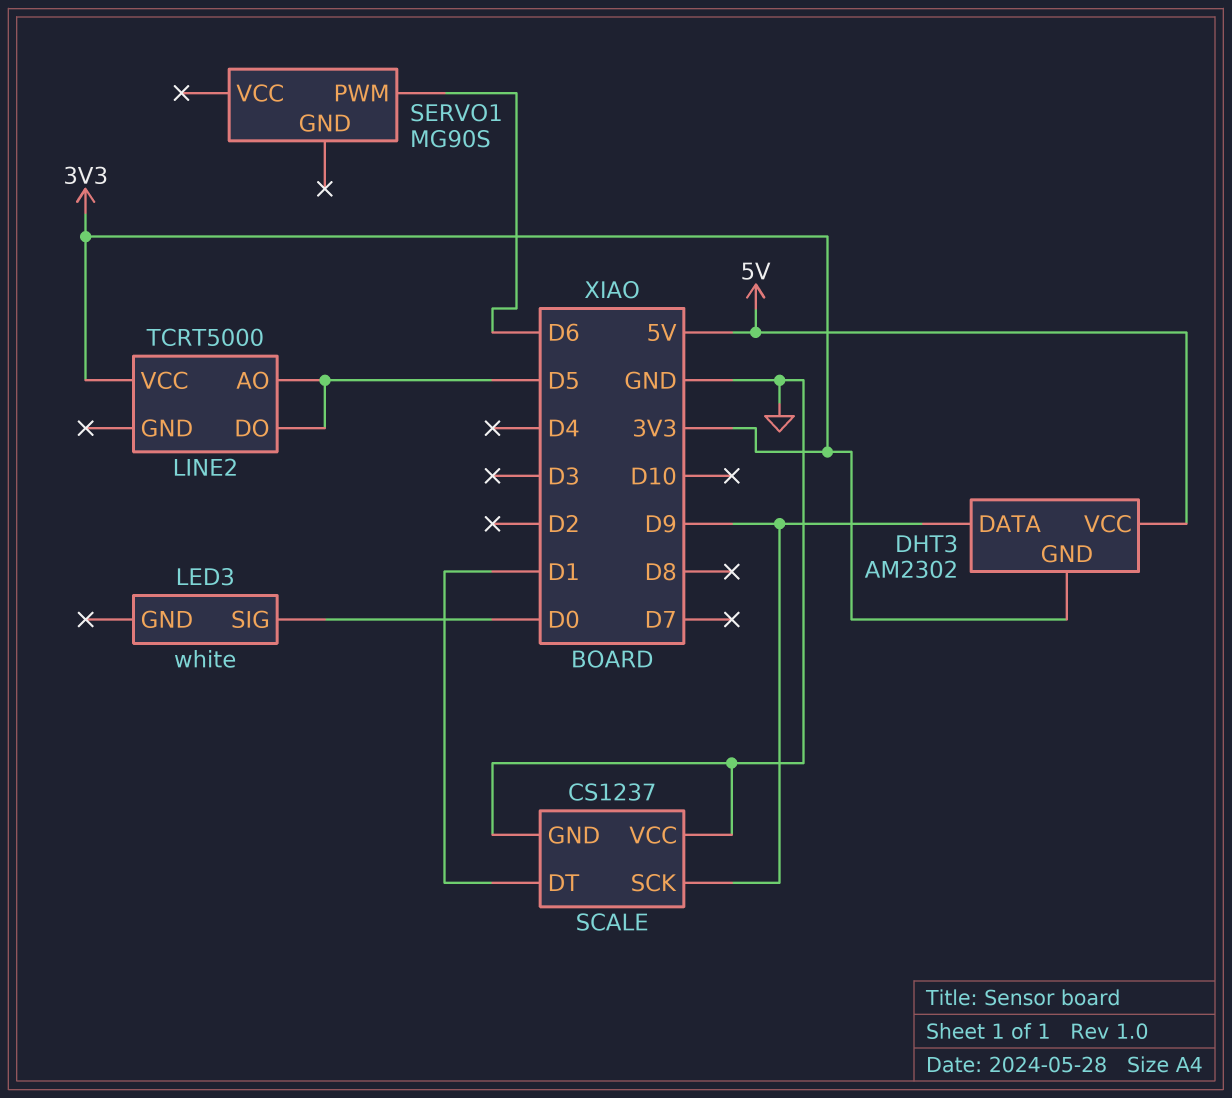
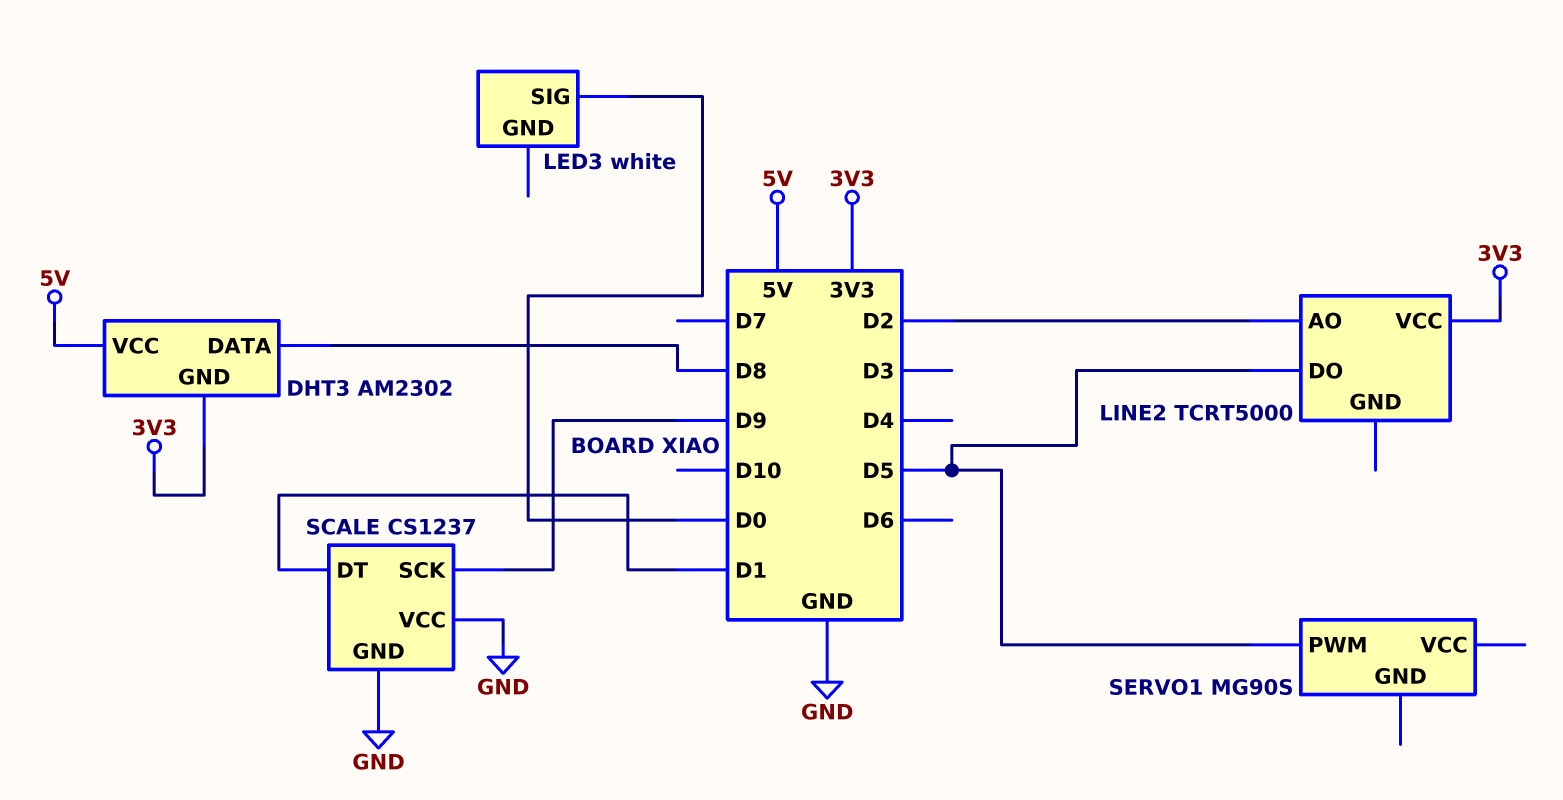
DHT3 pin DATA: D9 -> D8
LINE2 pin AO: D5 -> D2
SERVO1 pin PWM: D6 -> D5

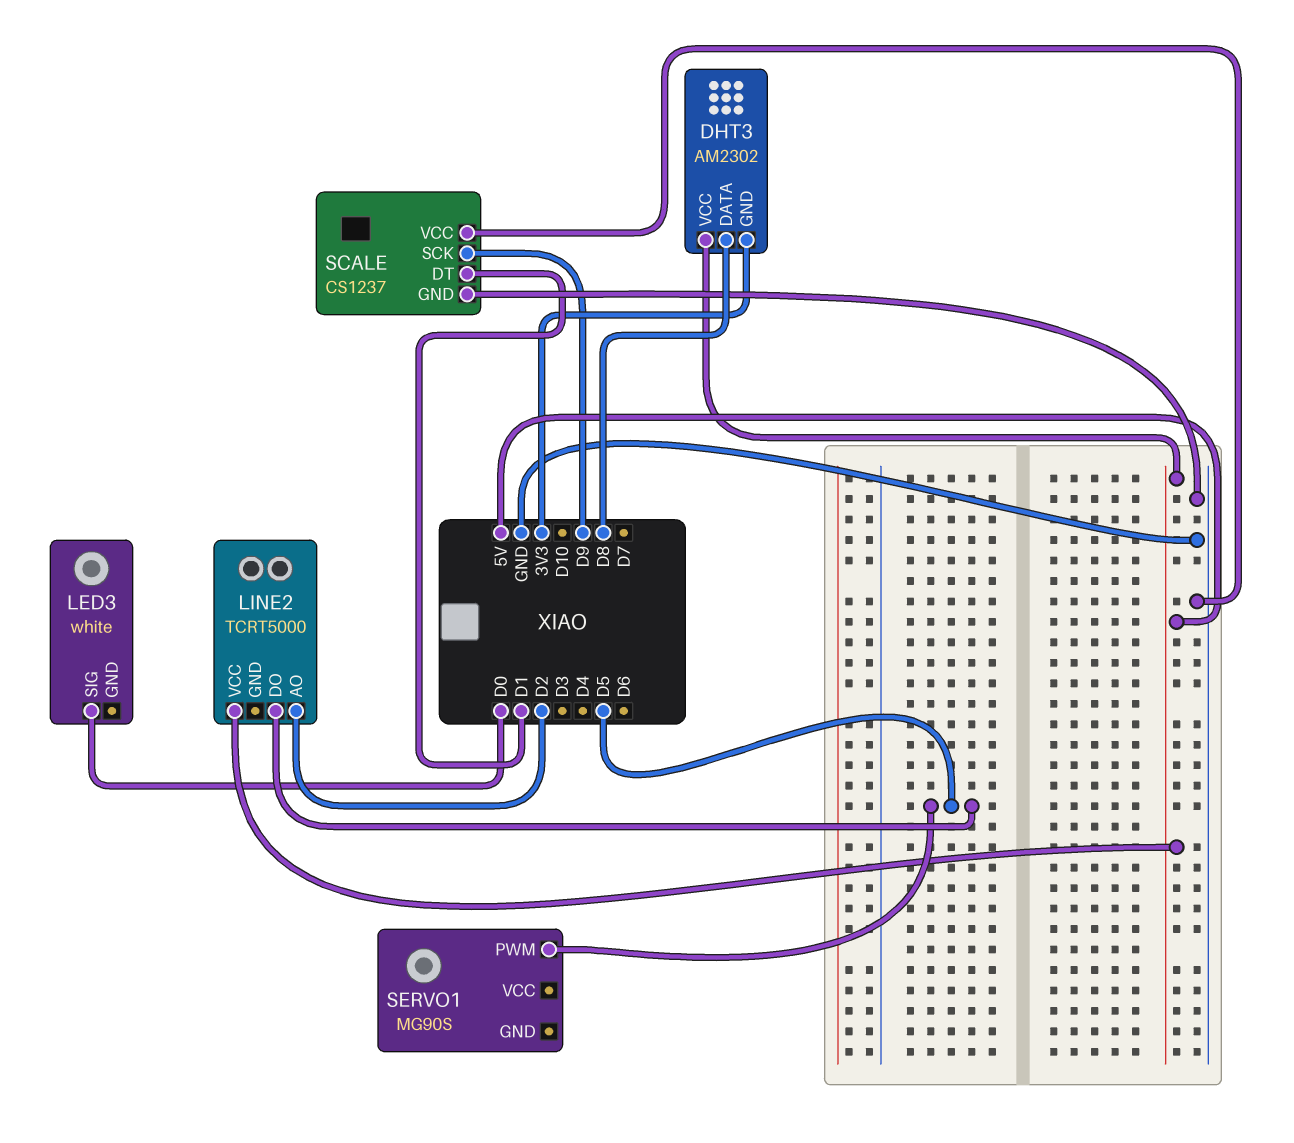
LINE2 pin VCC: 3V3 -> 5V

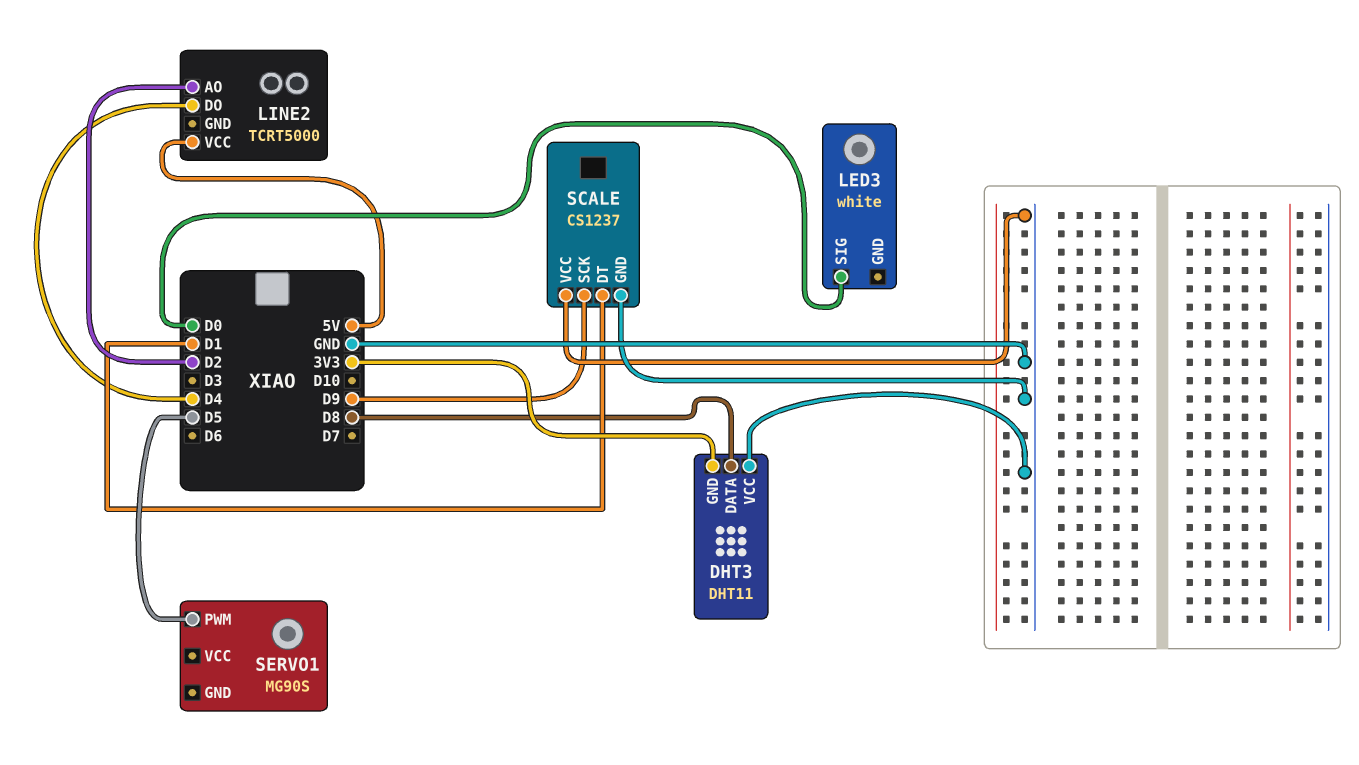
DHT3: AM2302 -> DHT11
DHT3 pin VCC: 5V -> GND
LINE2 pin DO: D5 -> D4

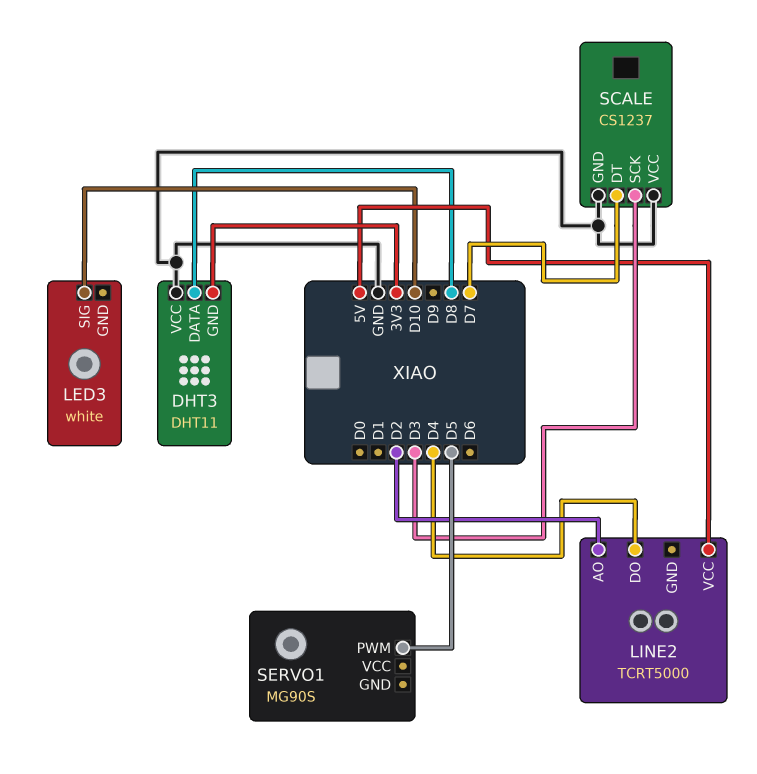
LED3 pin SIG: D0 -> D10
SCALE pin DT: D1 -> D7
SCALE pin SCK: D9 -> D3

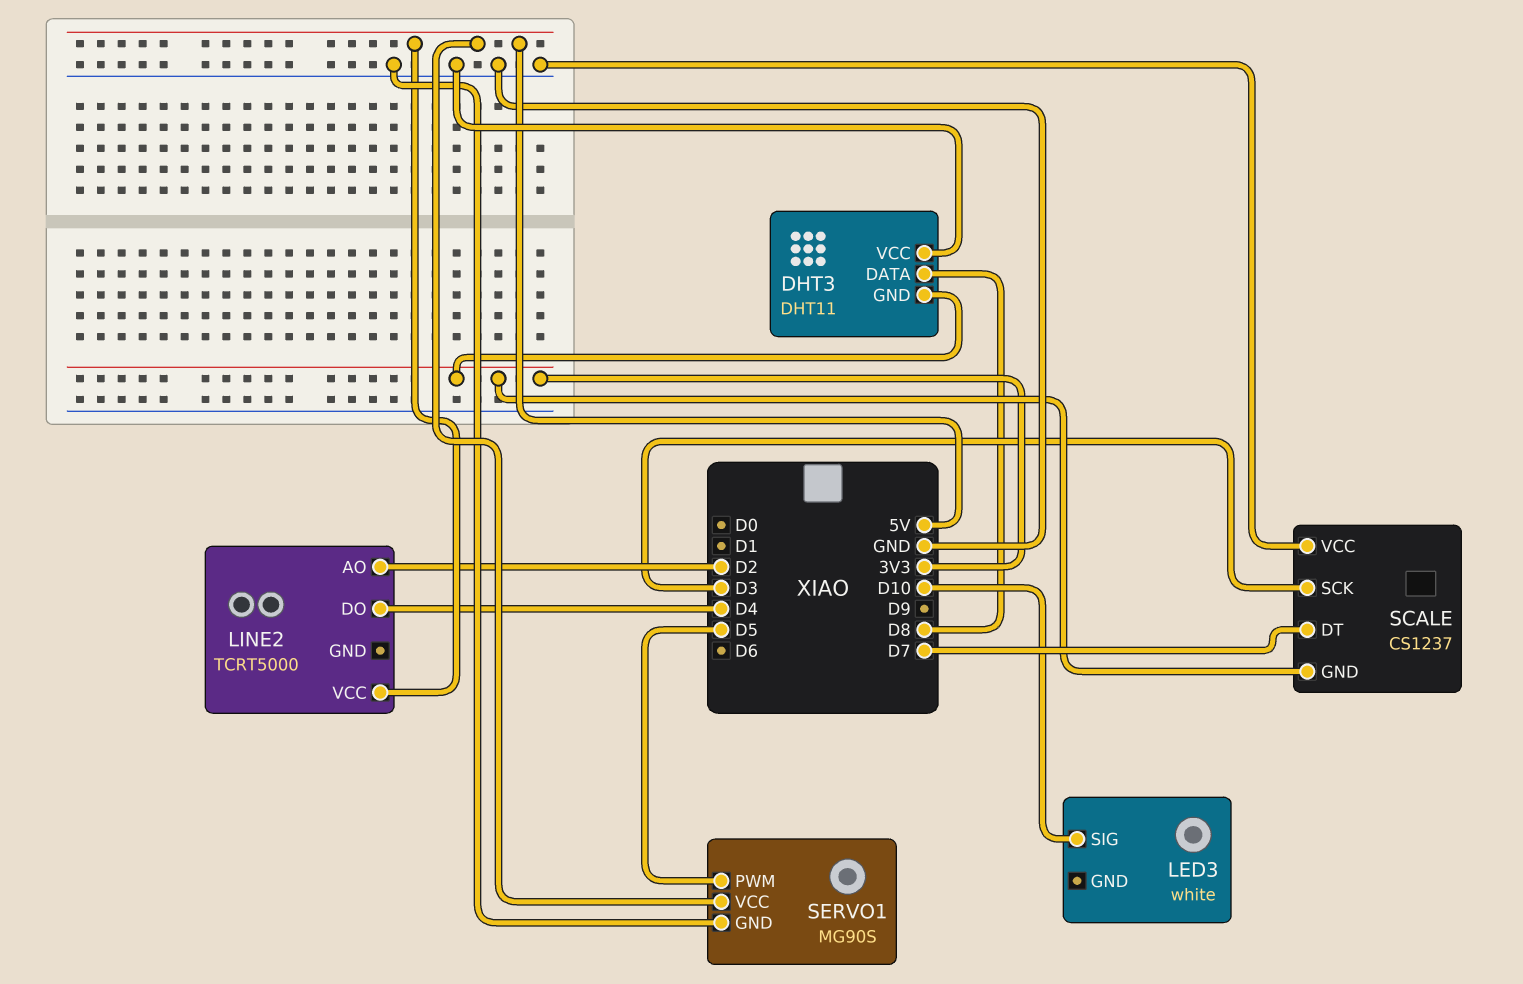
SCALE pin GND: GND -> 3V3
SERVO1 pin GND: none -> GND
SERVO1 pin VCC: none -> 5V

